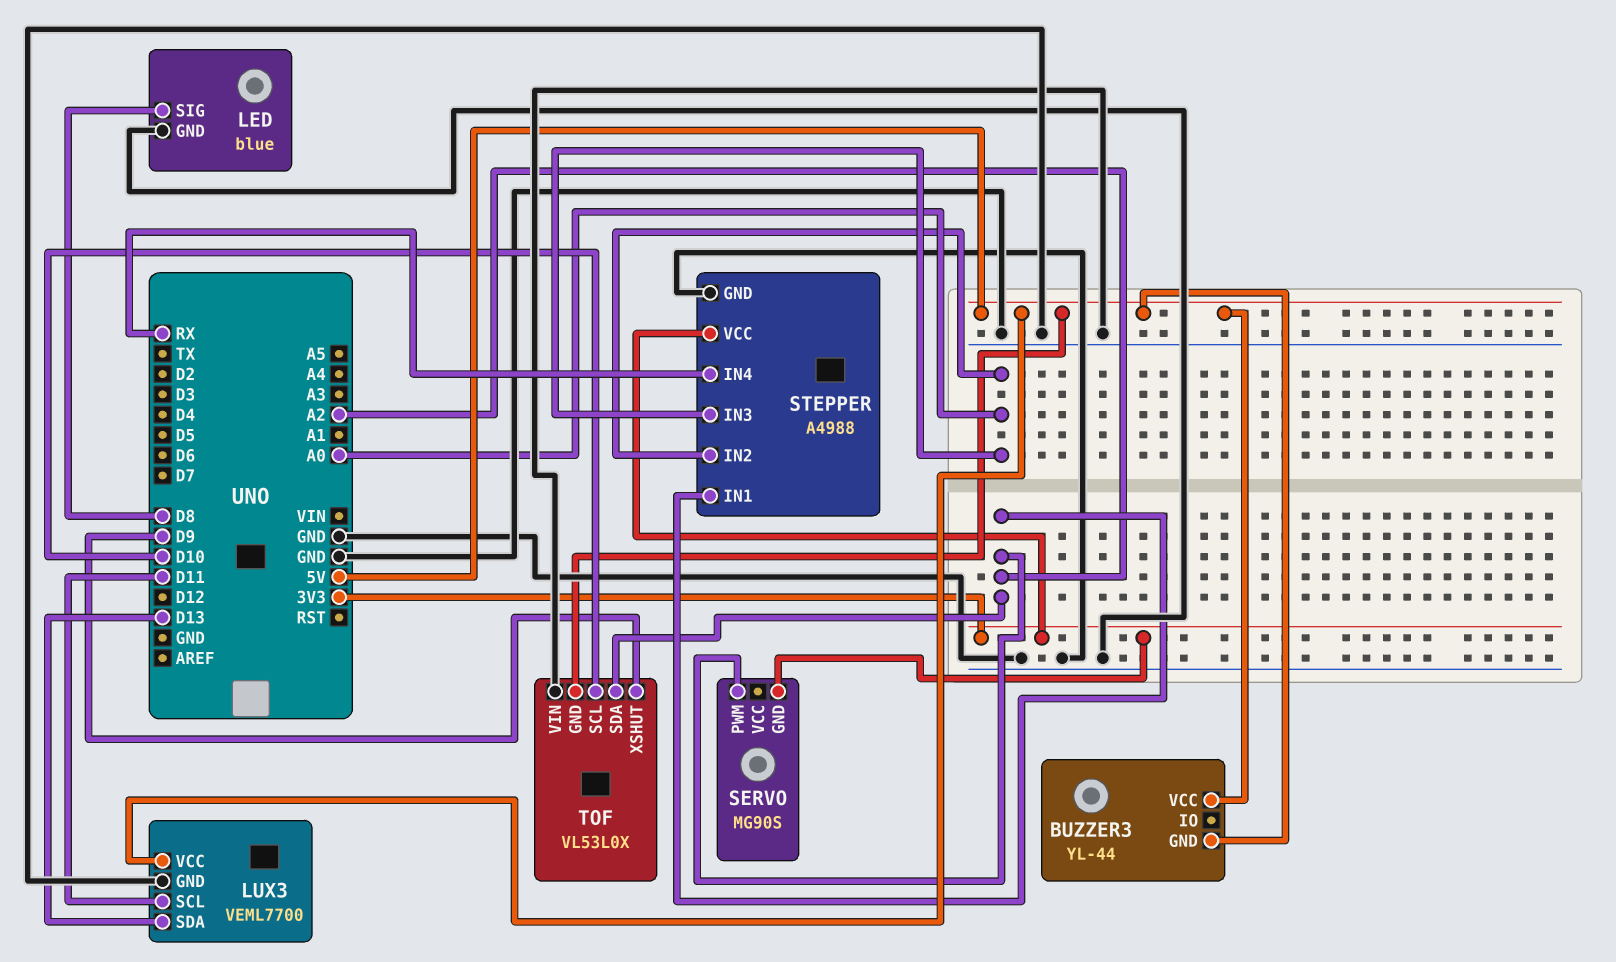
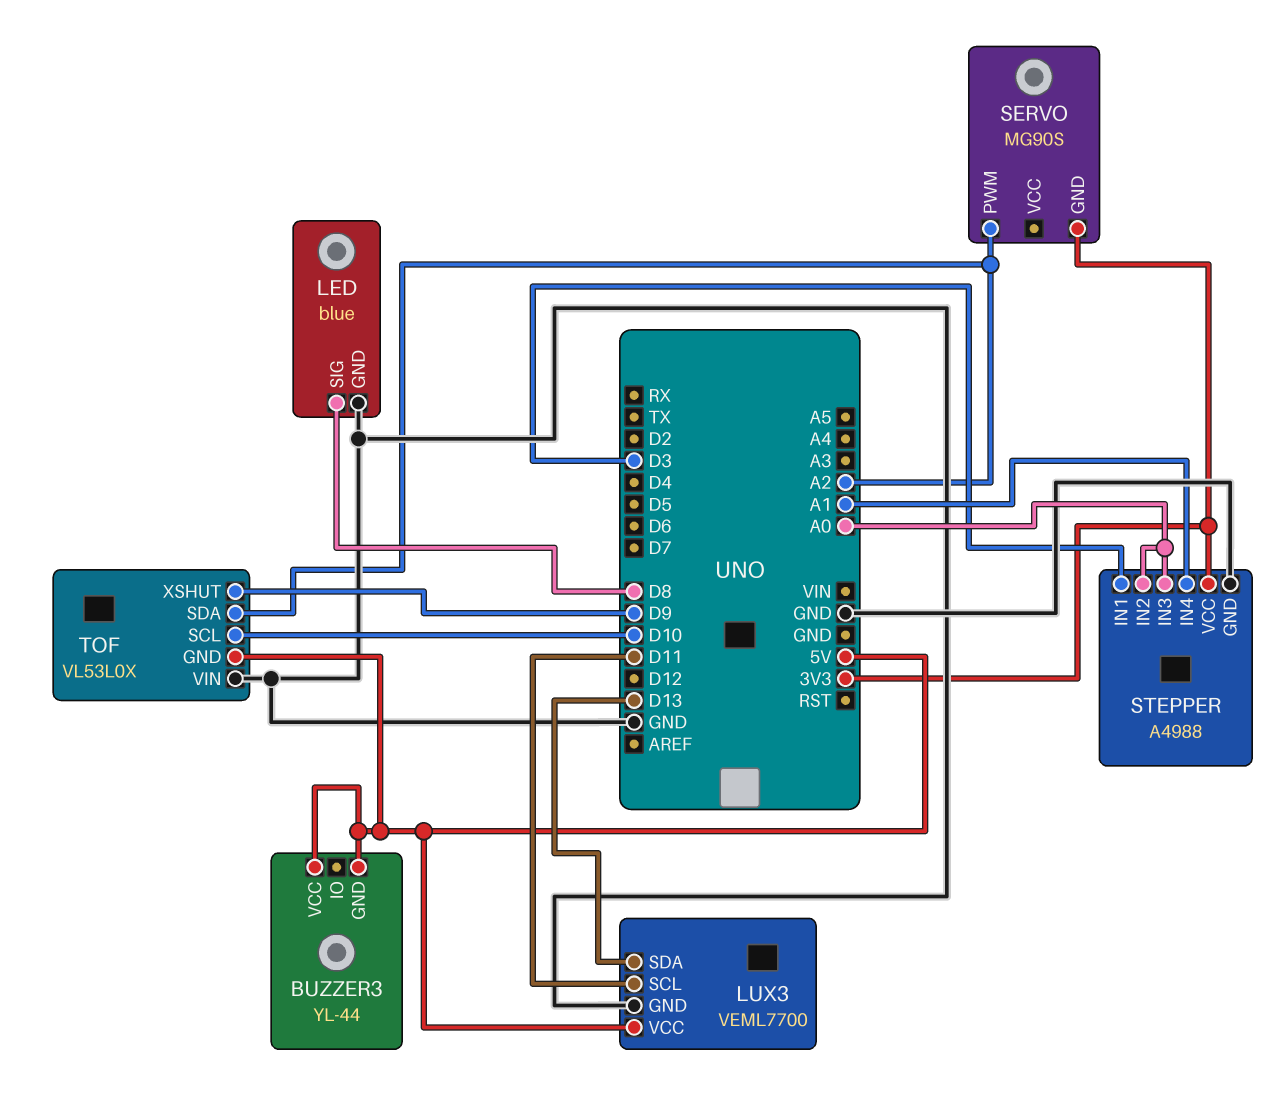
STEPPER pin IN1: A2 -> D3
STEPPER pin IN4: RX -> A1

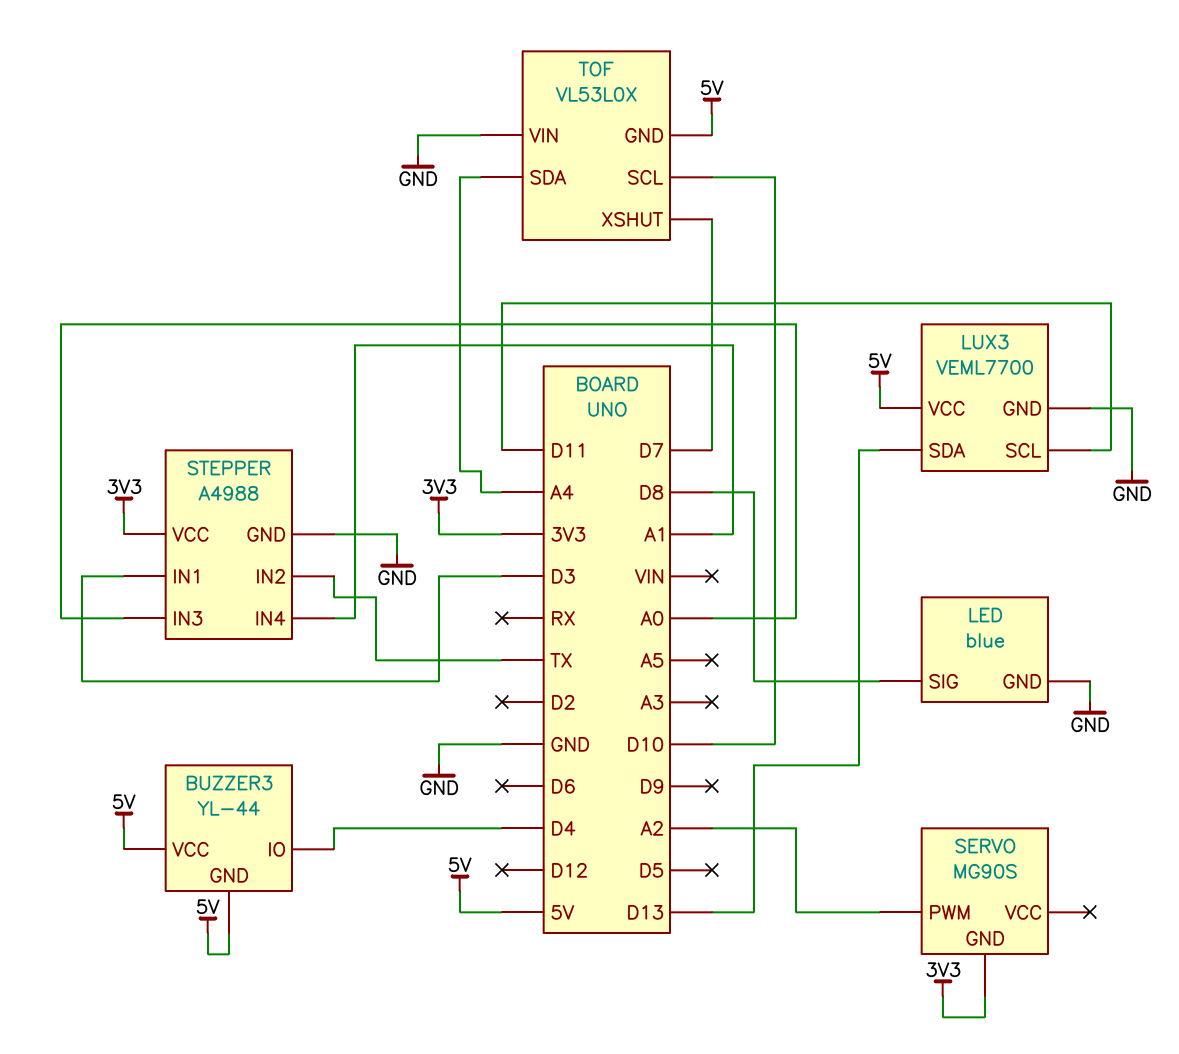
BUZZER3 pin IO: none -> D4
STEPPER pin IN2: A0 -> TX
TOF pin SDA: A2 -> A4
TOF pin XSHUT: D9 -> D7

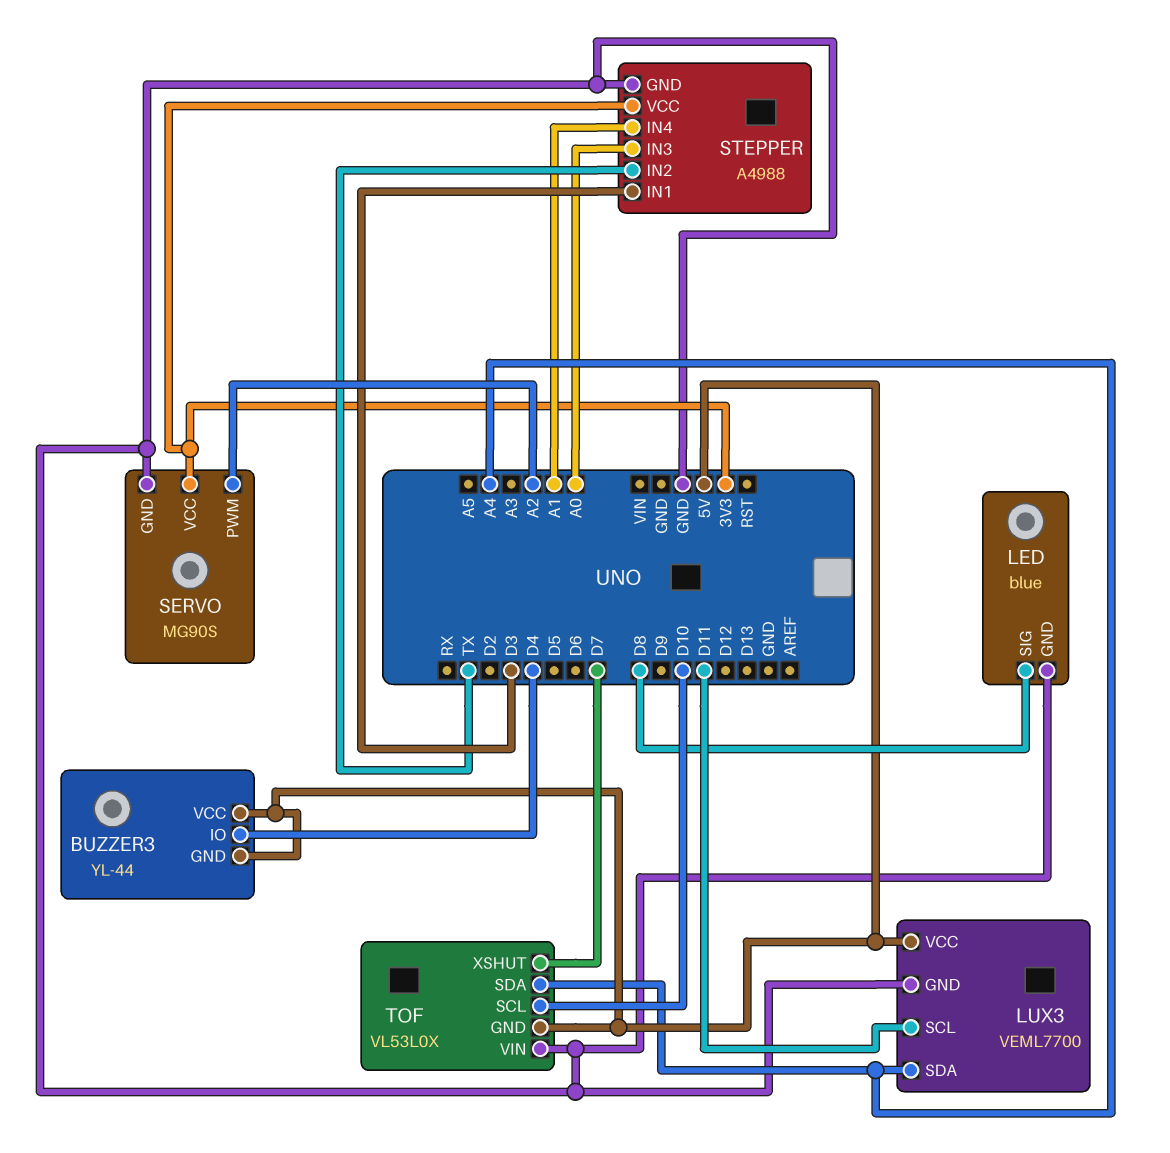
LUX3 pin SDA: D13 -> A4
SERVO pin GND: 3V3 -> GND
SERVO pin VCC: none -> 3V3

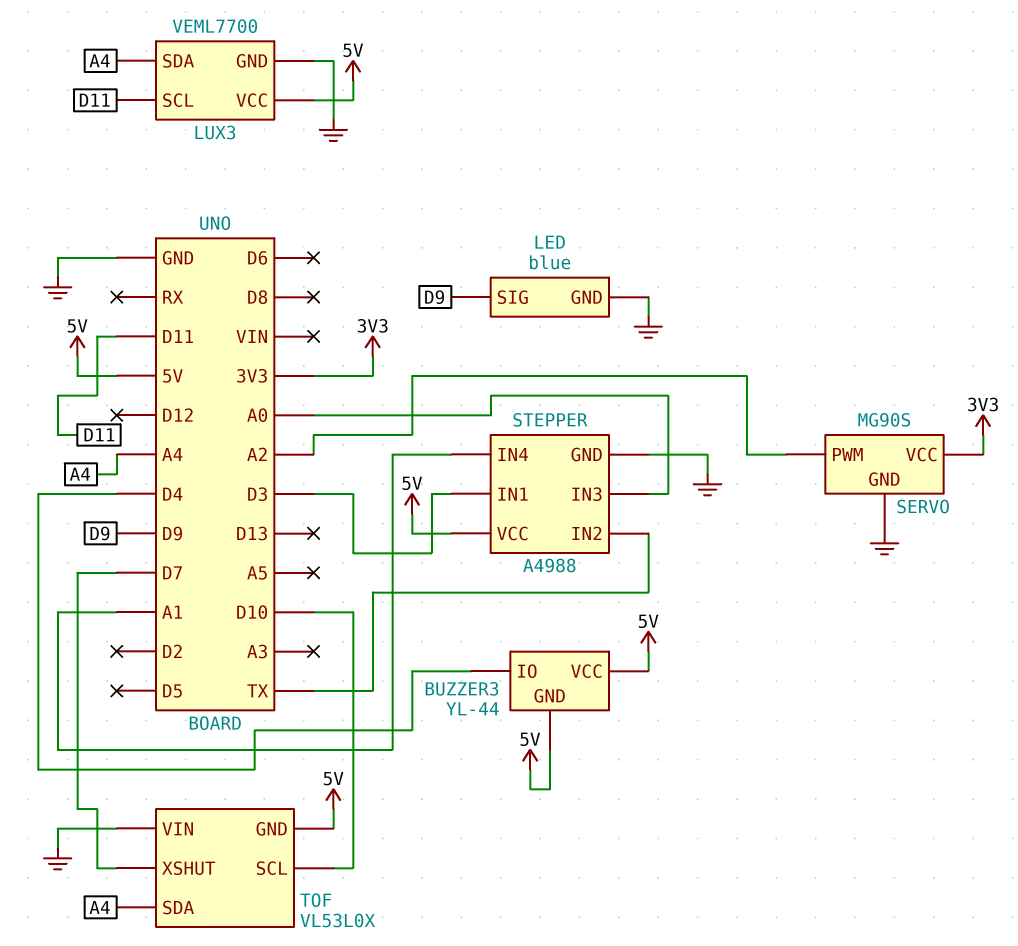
LED pin SIG: D8 -> D9
STEPPER pin VCC: 3V3 -> 5V

